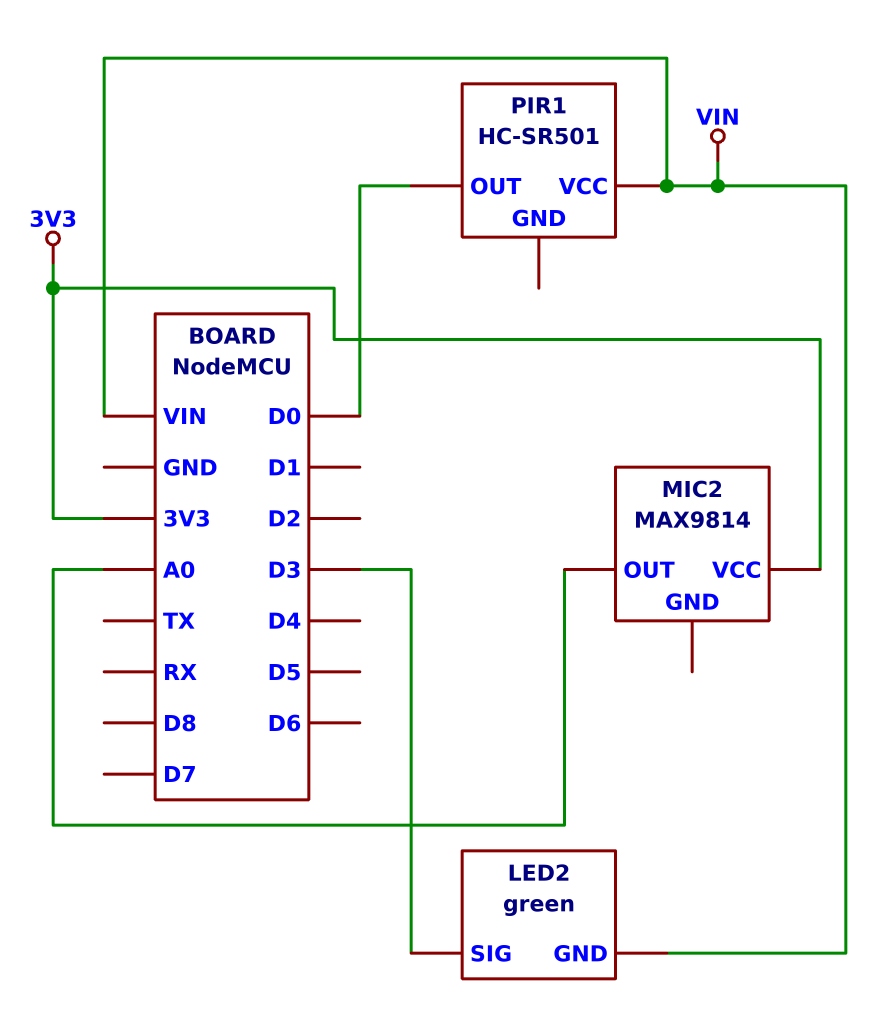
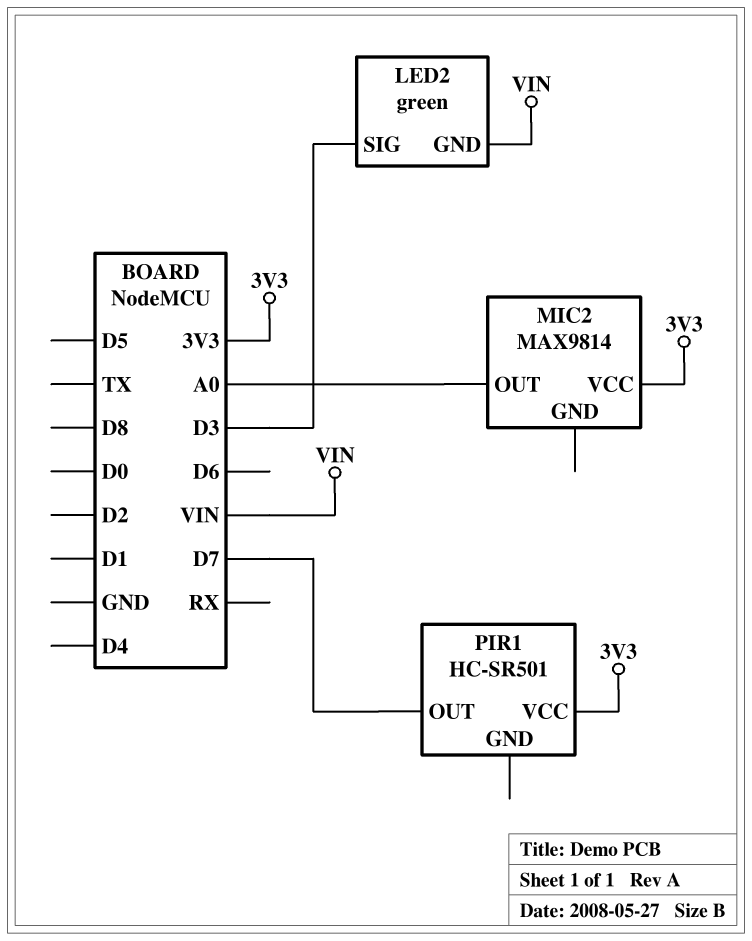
PIR1 pin OUT: D0 -> D7
PIR1 pin VCC: VIN -> 3V3

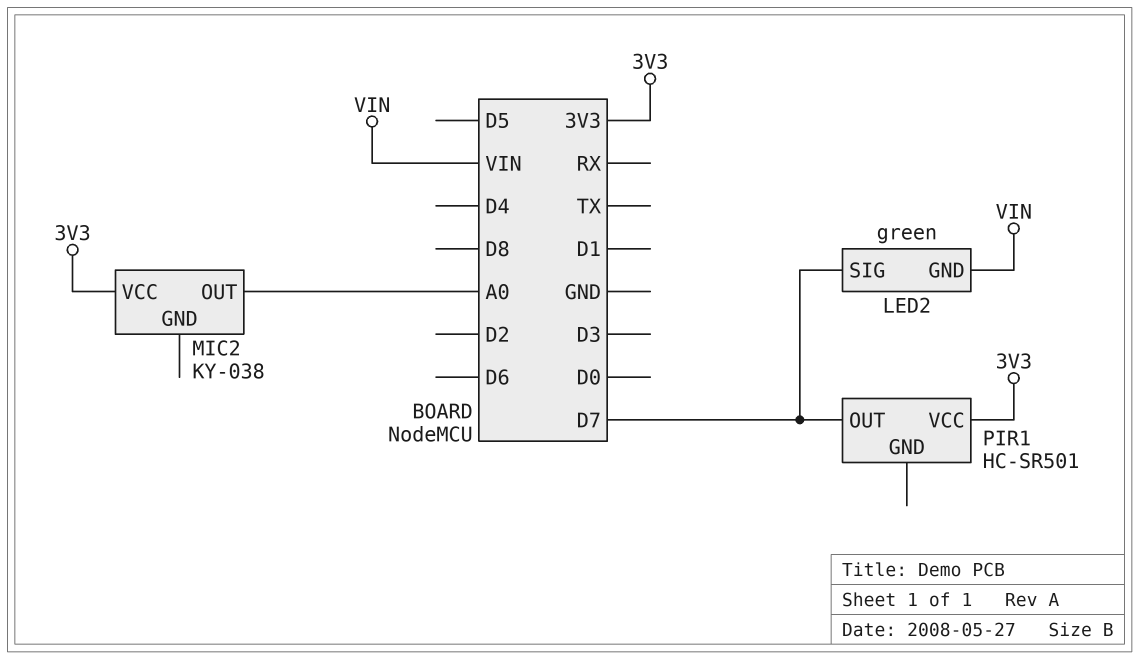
LED2 pin SIG: D3 -> D7
MIC2: MAX9814 -> KY-038

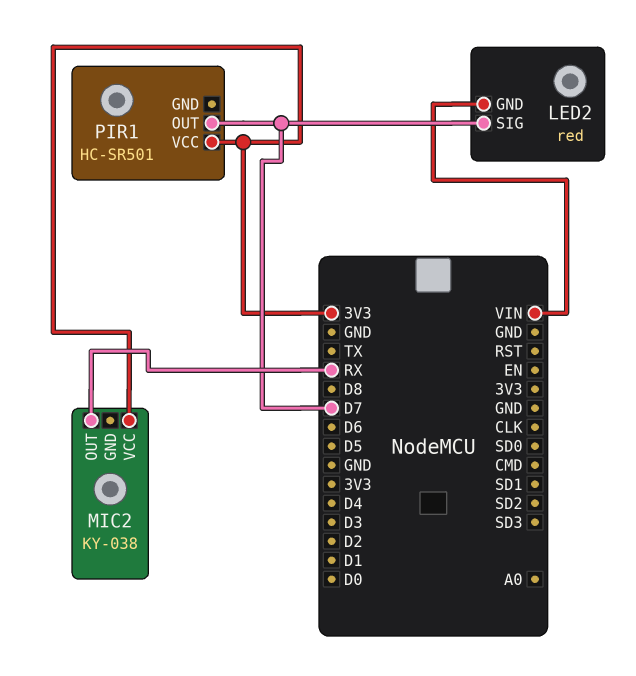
LED2: green -> red
MIC2 pin OUT: A0 -> RX

